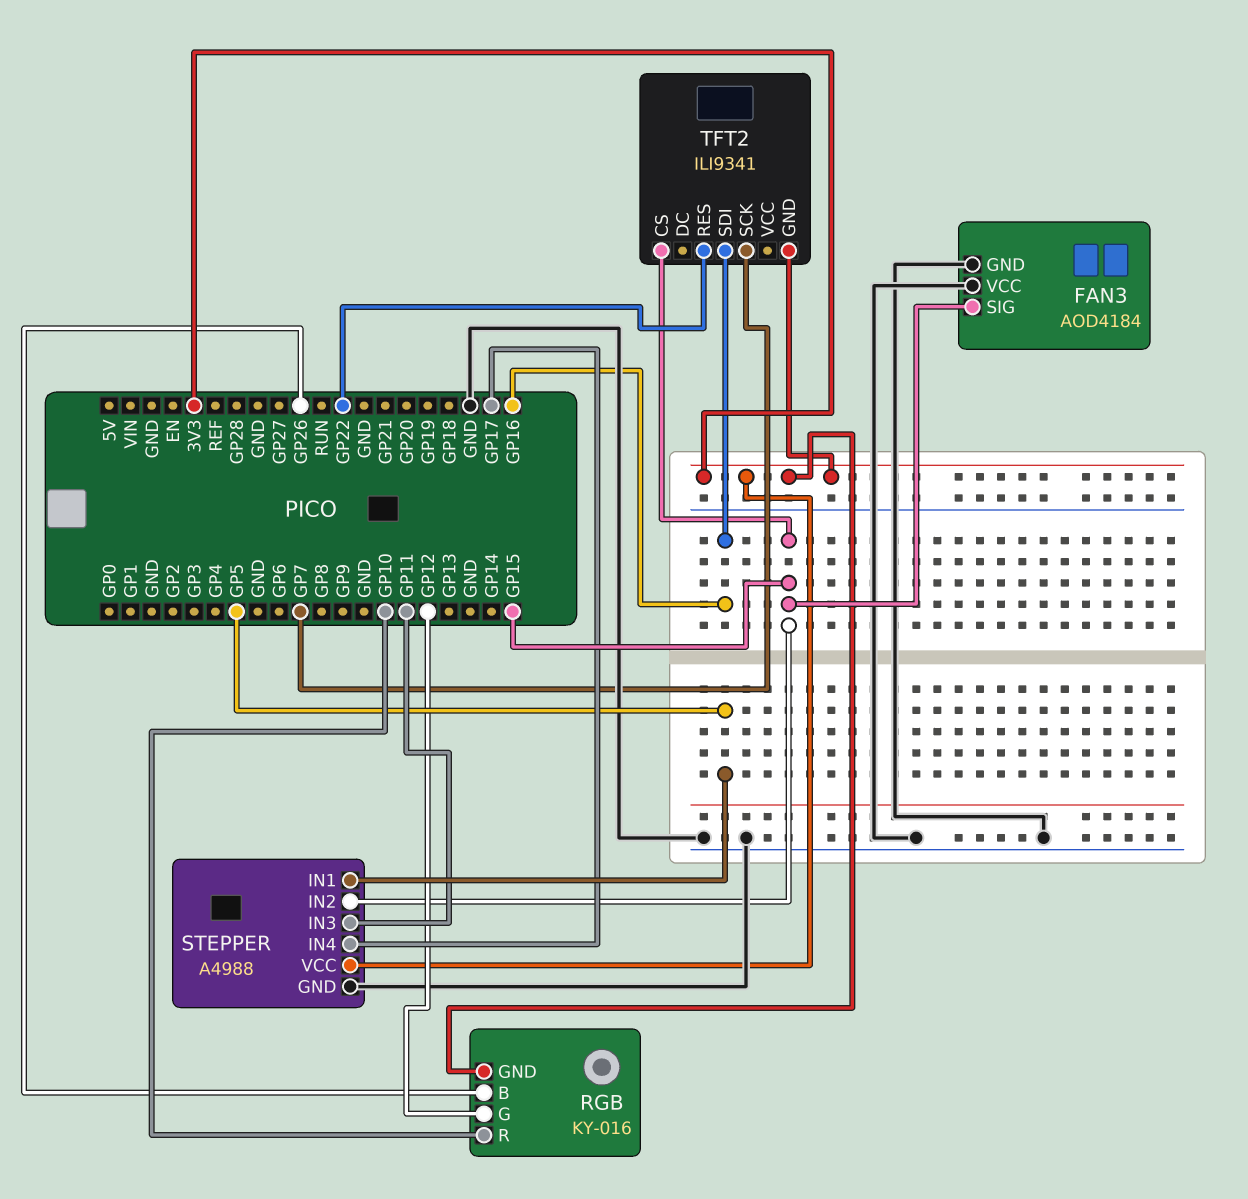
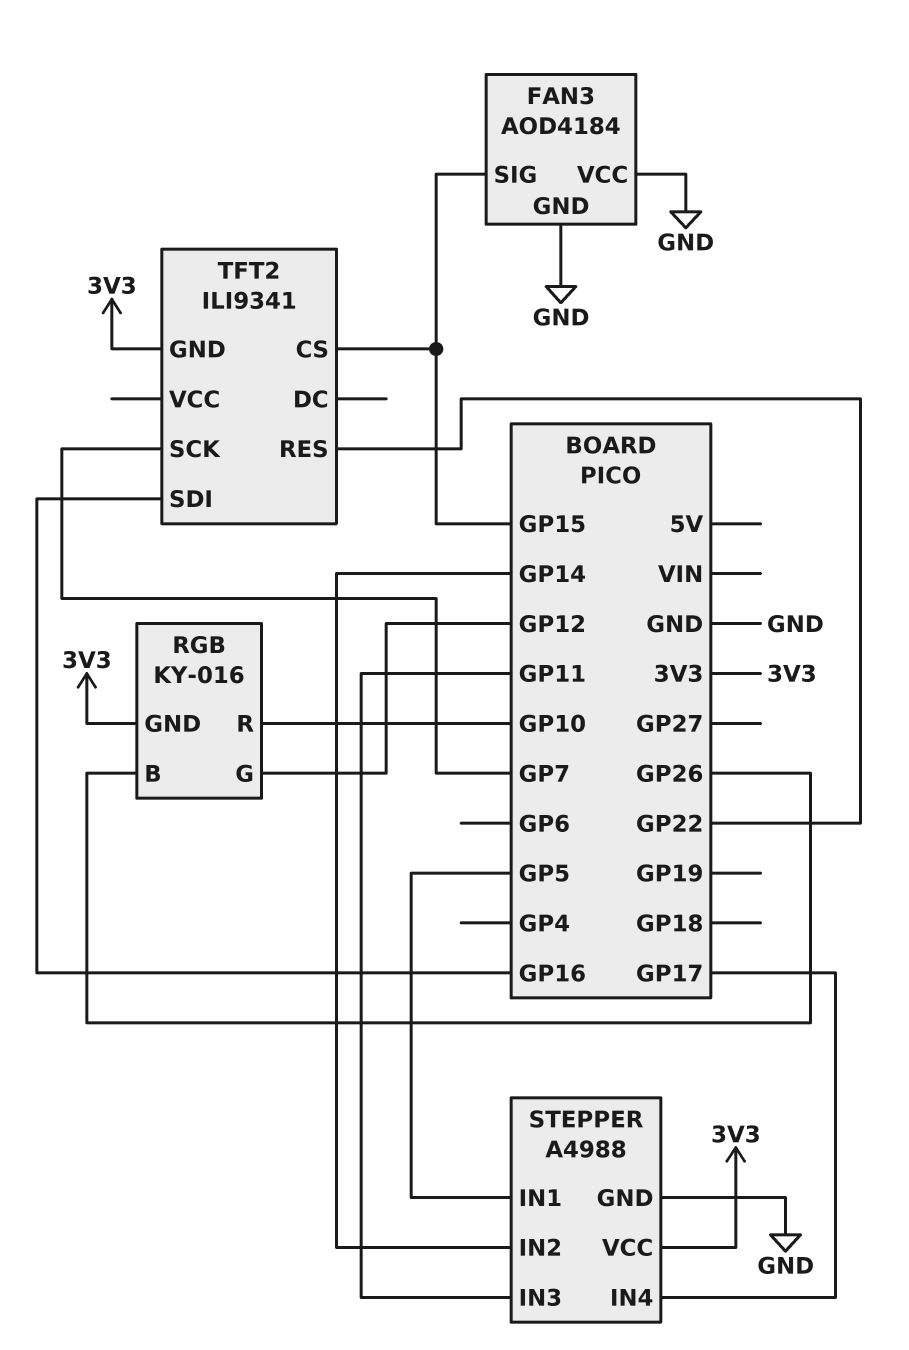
STEPPER pin IN2: GP15 -> GP14

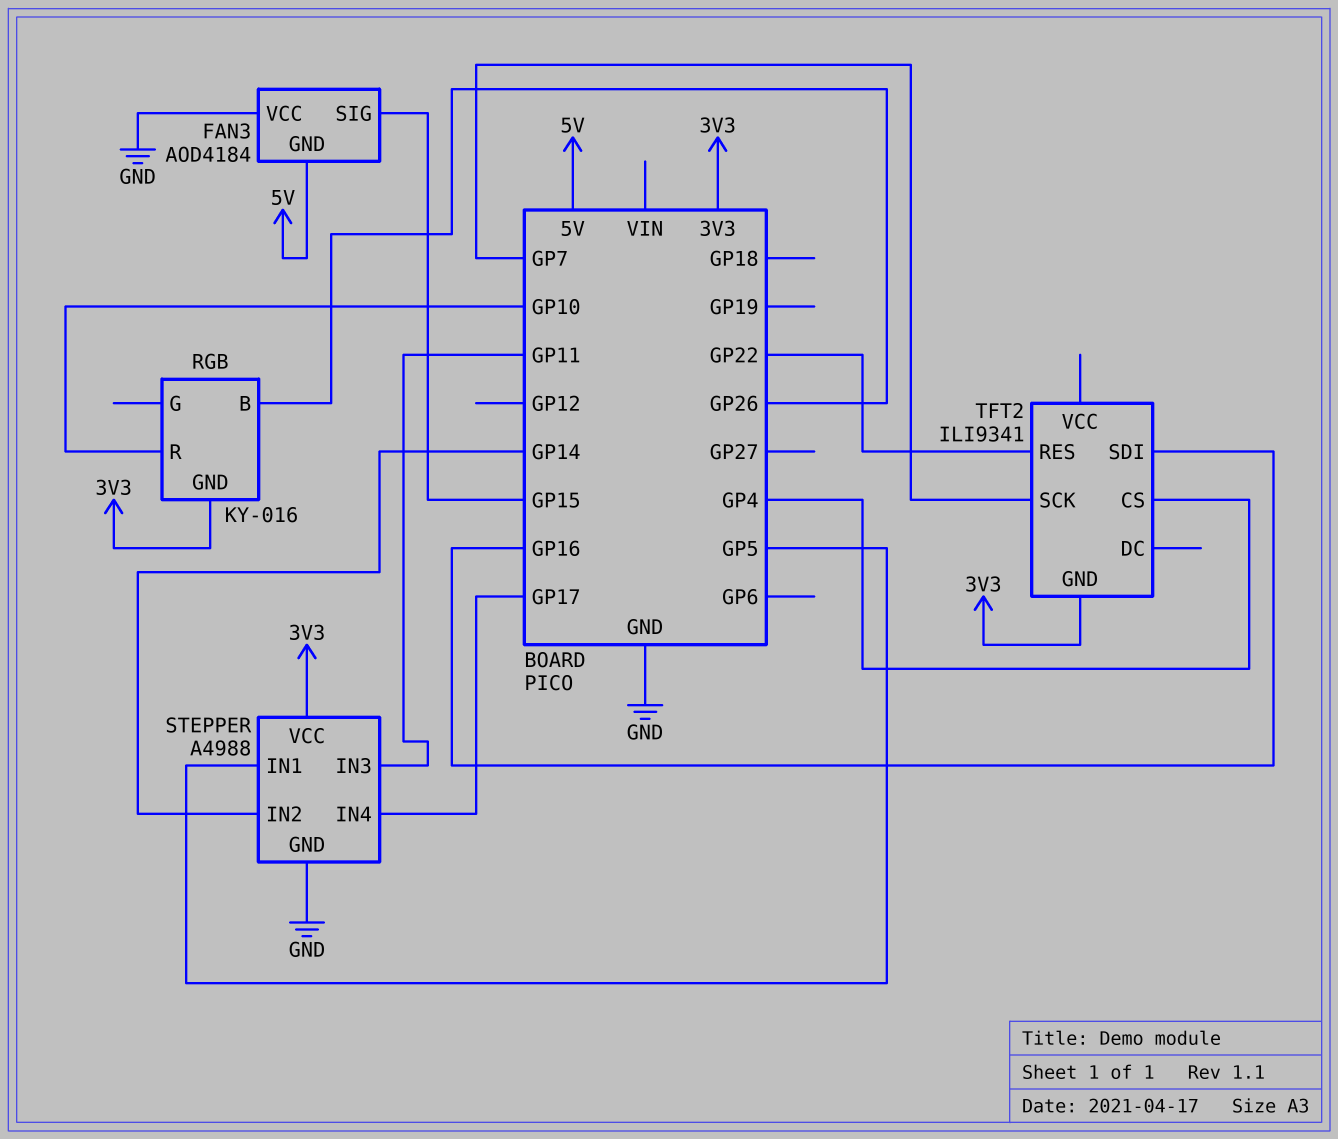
FAN3 pin GND: GND -> 5V
RGB pin G: GP12 -> none
TFT2 pin CS: GP15 -> GP4

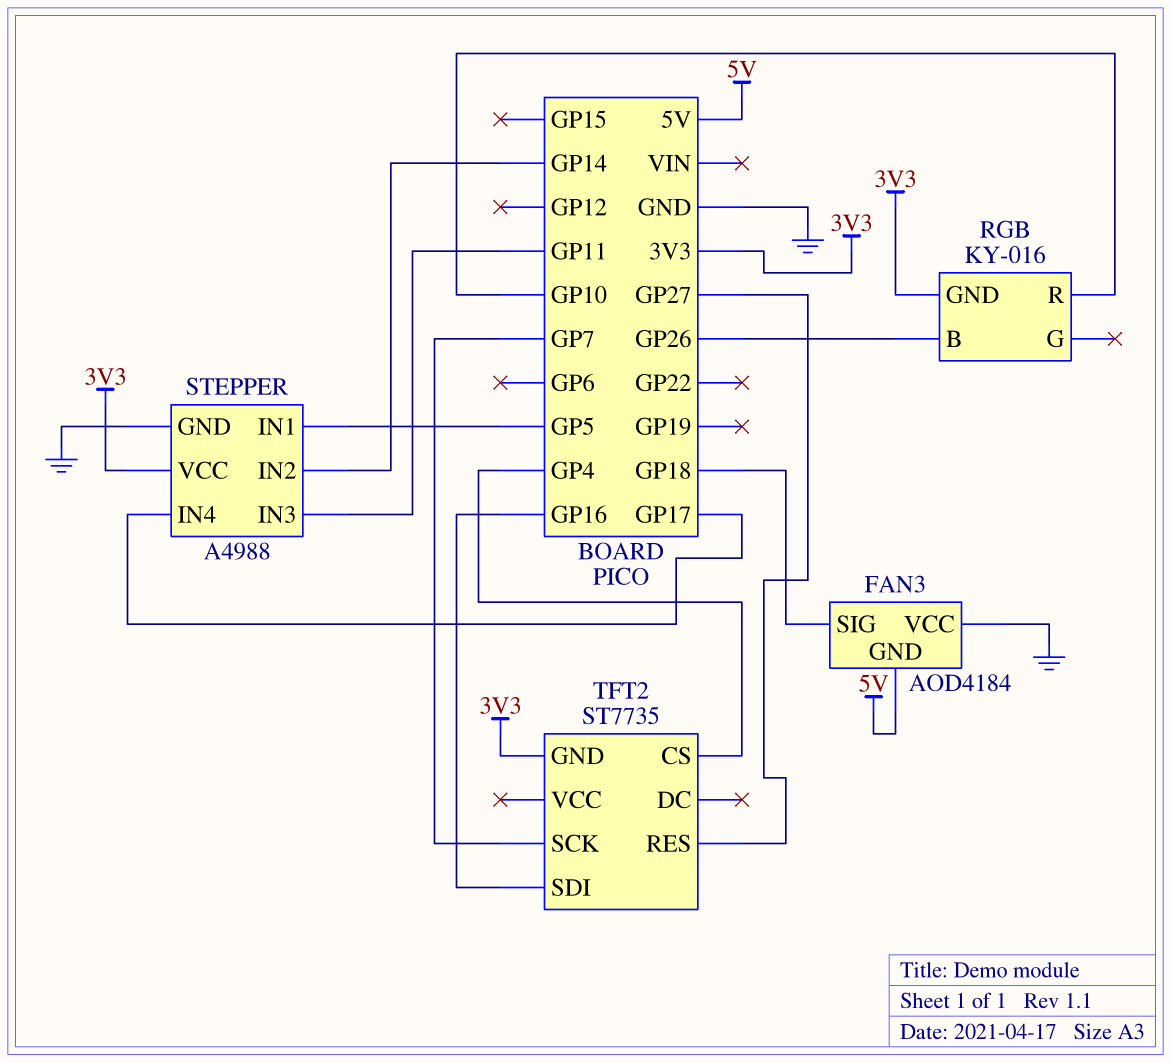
FAN3 pin SIG: GP15 -> GP18
TFT2: ILI9341 -> ST7735
TFT2 pin RES: GP22 -> GP27

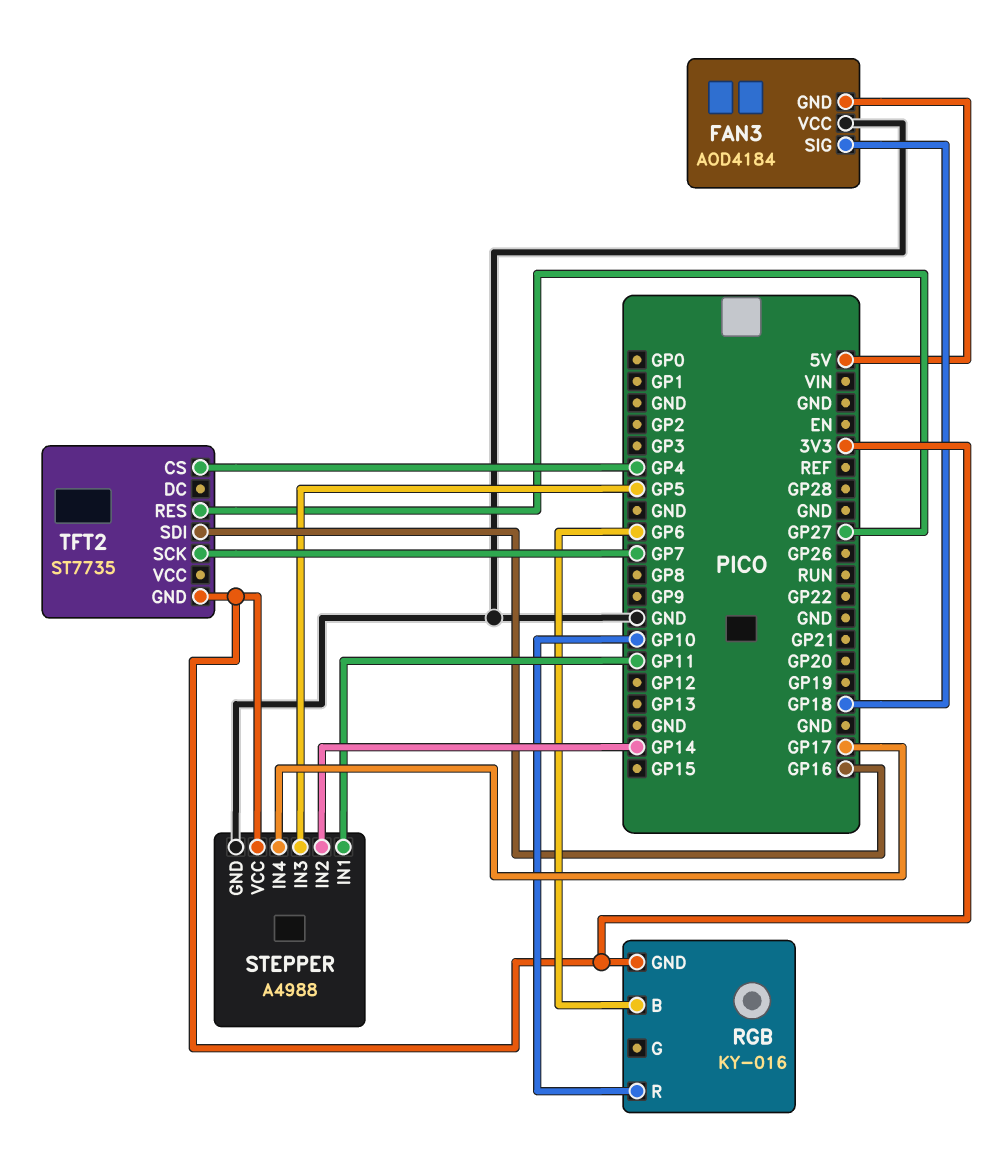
RGB pin B: GP26 -> GP6
STEPPER pin IN1: GP5 -> GP11
STEPPER pin IN3: GP11 -> GP5

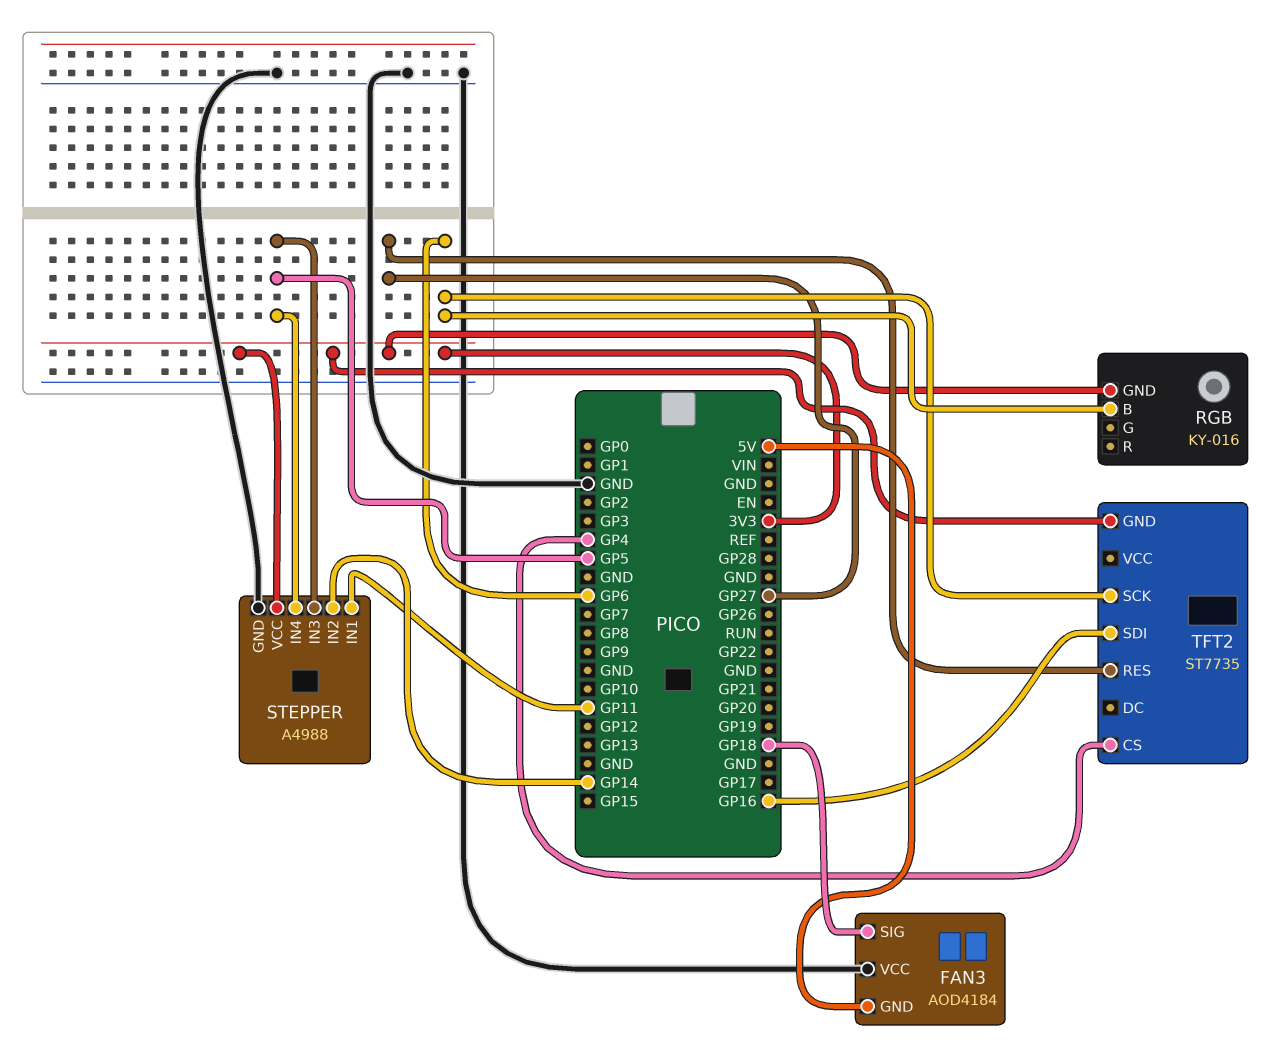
RGB pin R: GP10 -> none
STEPPER pin IN4: GP17 -> GP5
TFT2 pin SCK: GP7 -> GP6

